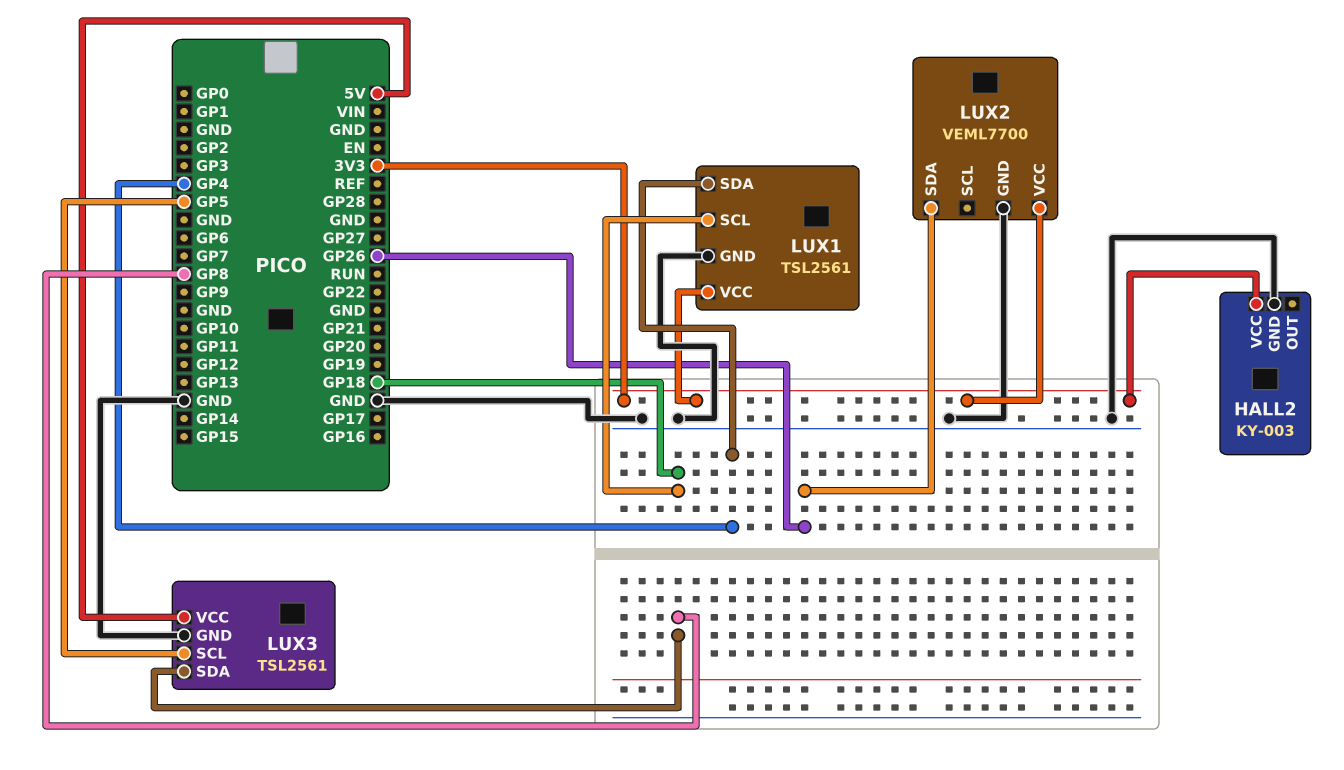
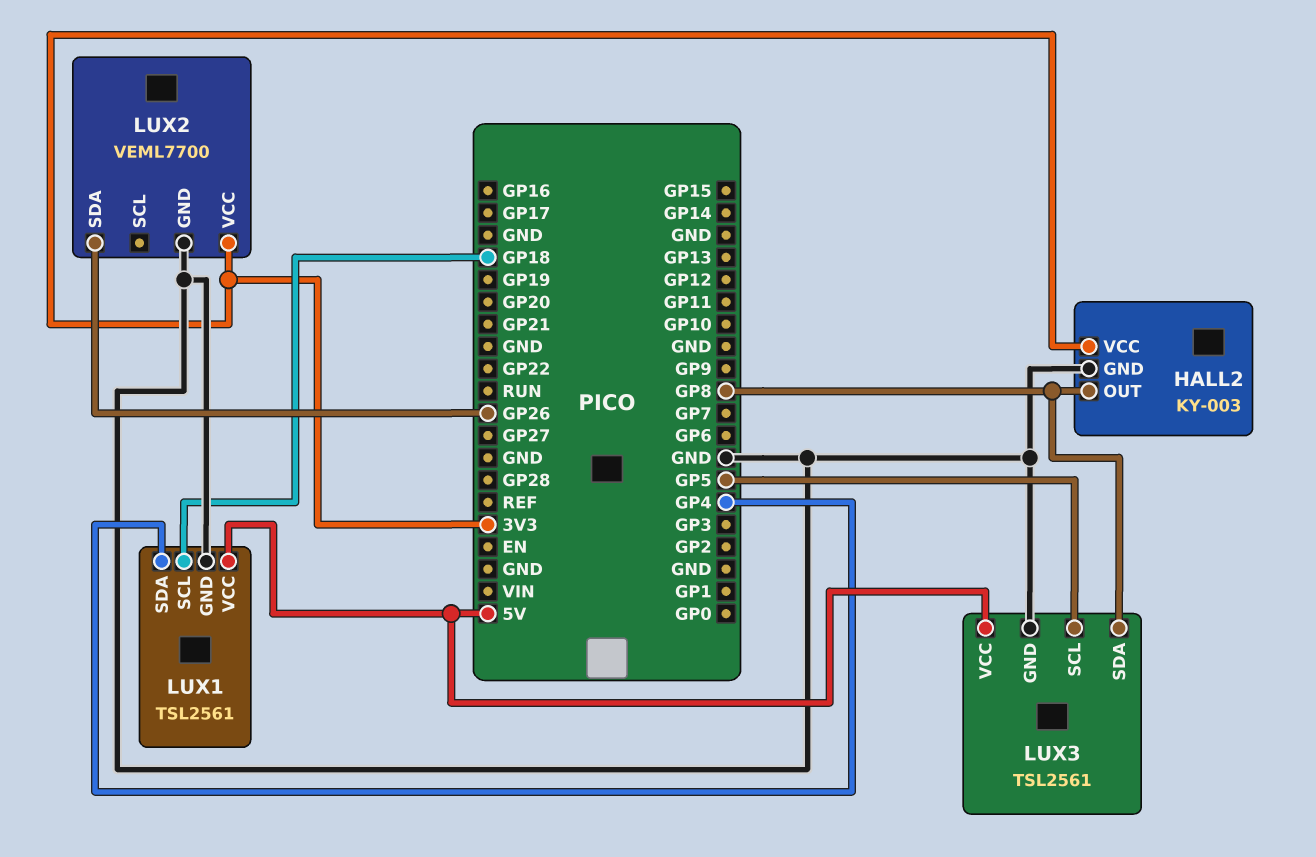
HALL2 pin OUT: none -> GP8
LUX1 pin VCC: 3V3 -> 5V

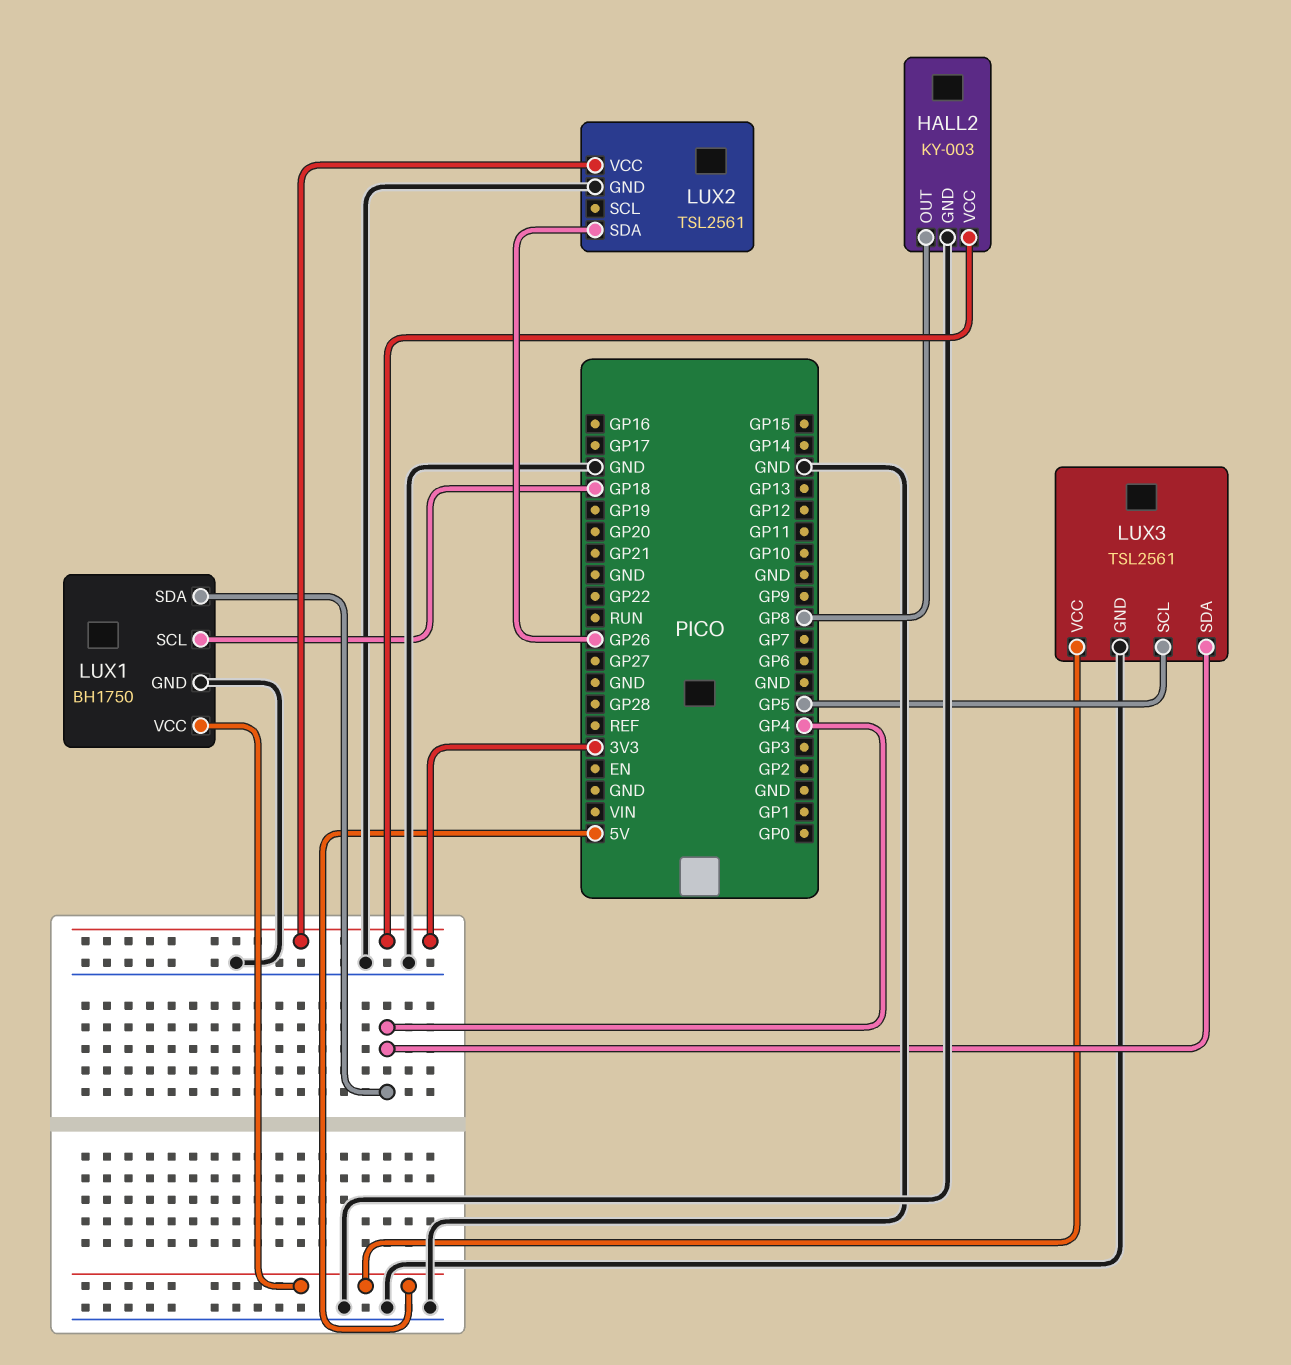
LUX1: TSL2561 -> BH1750
LUX2: VEML7700 -> TSL2561
LUX3 pin SDA: GP8 -> GP4

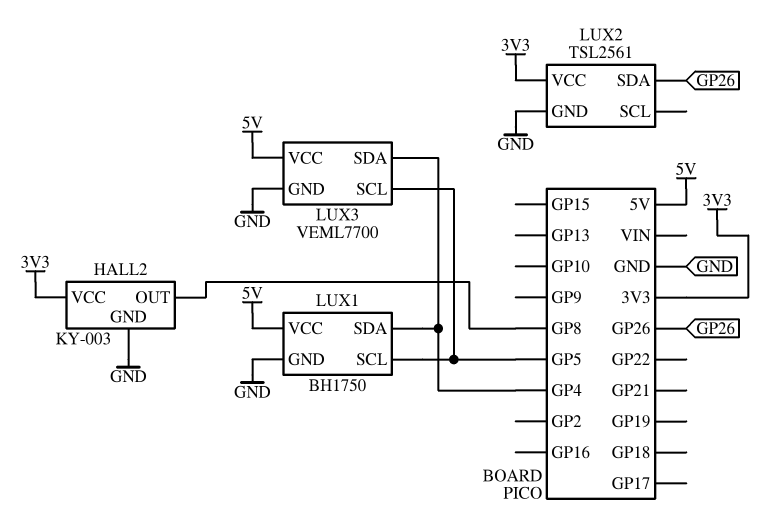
LUX1 pin SCL: GP18 -> GP5
LUX3: TSL2561 -> VEML7700

